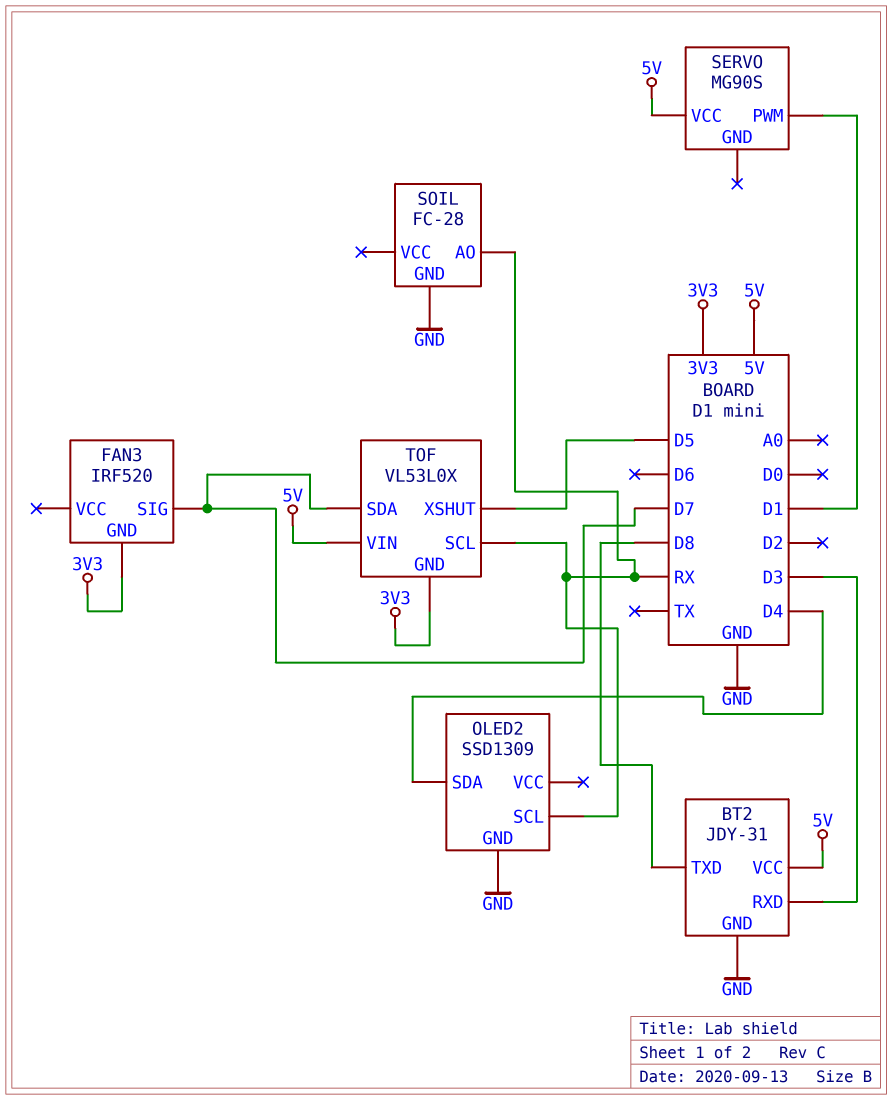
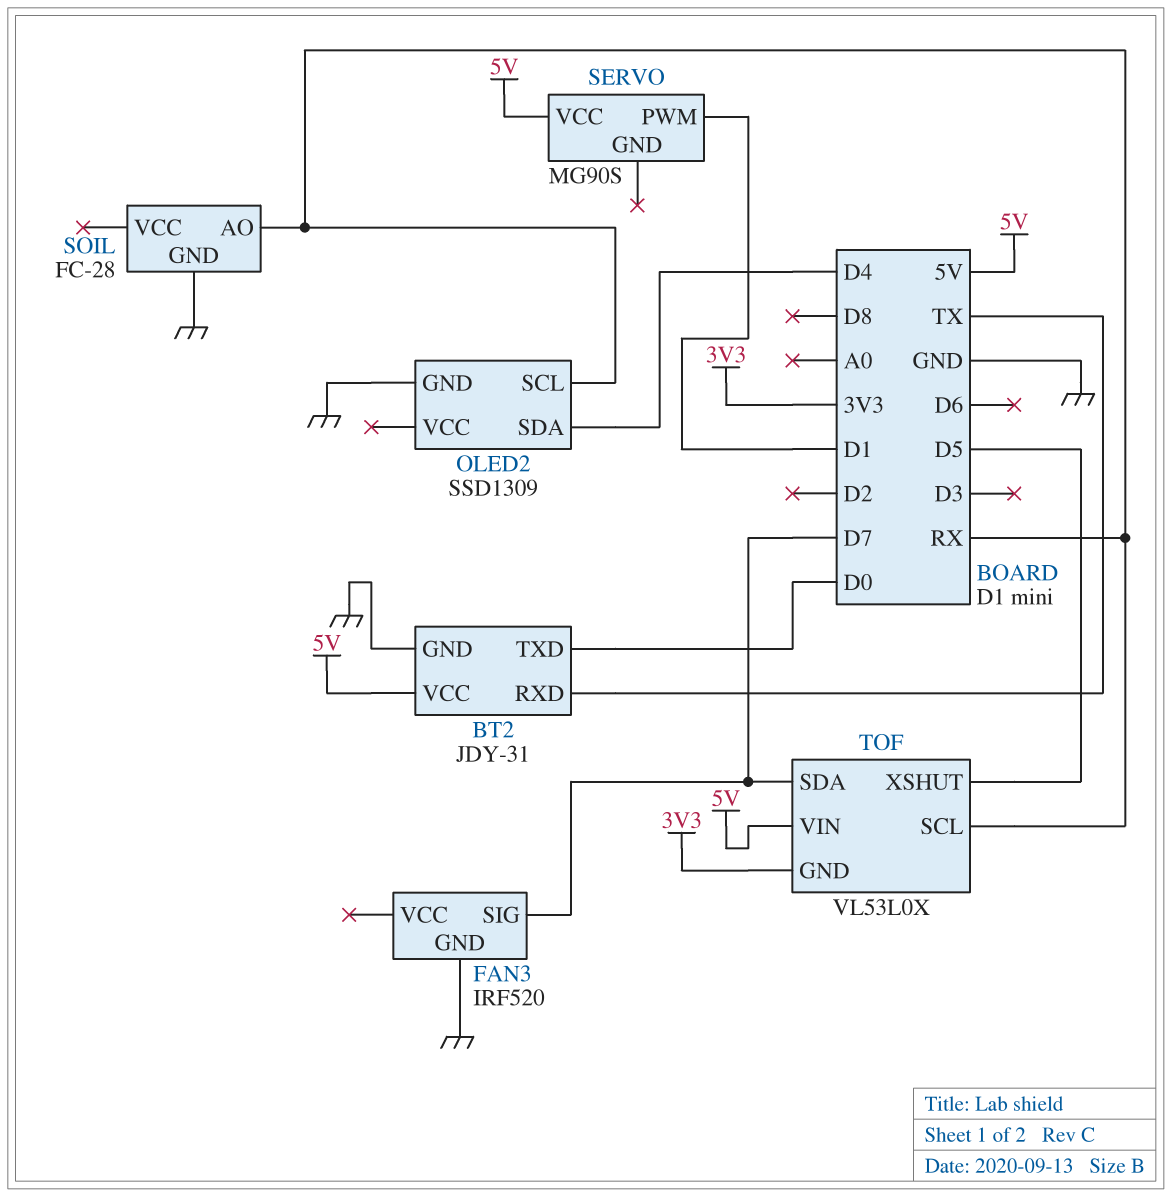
BT2 pin RXD: D3 -> TX
BT2 pin TXD: D8 -> D0
FAN3 pin GND: 3V3 -> GND

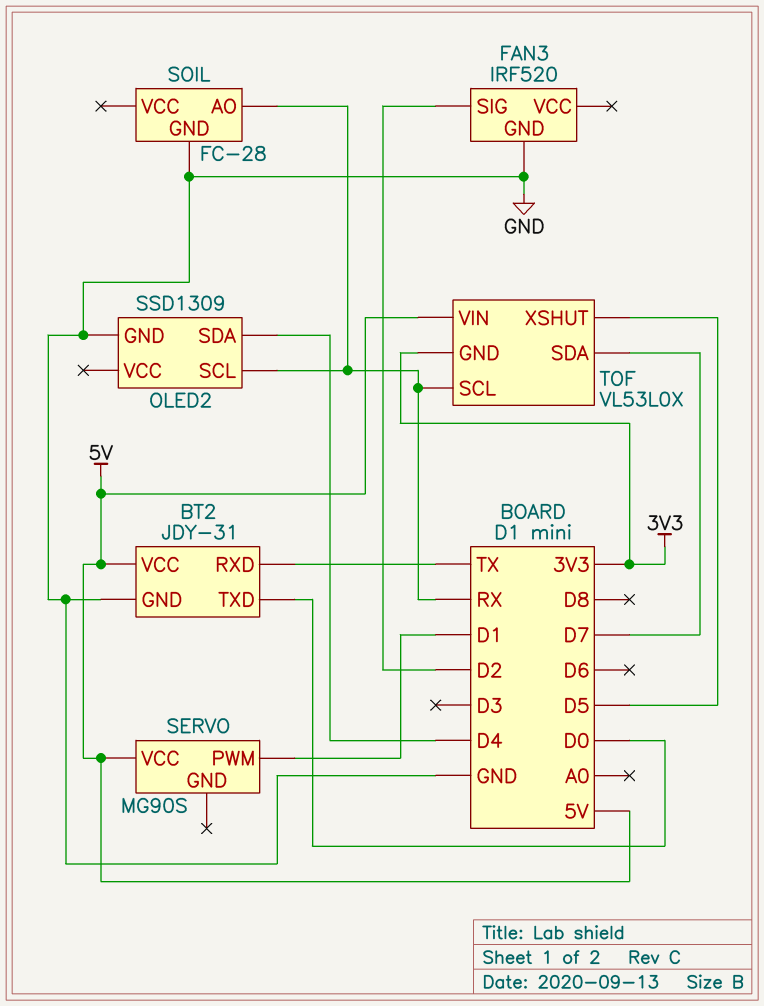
FAN3 pin SIG: D7 -> D2

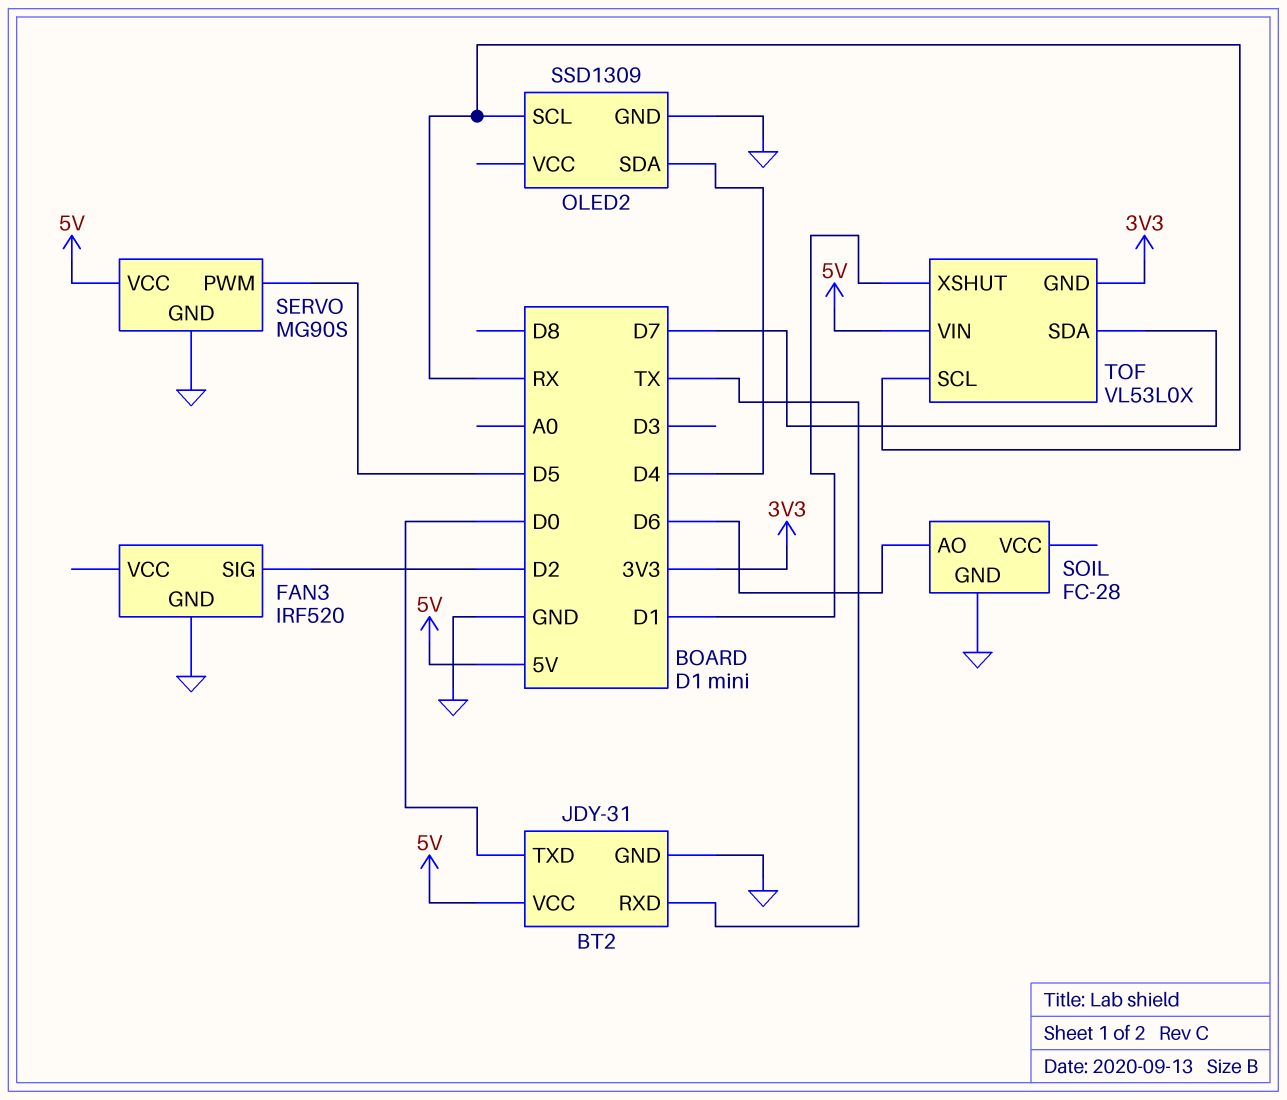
SERVO pin GND: none -> GND
SERVO pin PWM: D1 -> D5
SOIL pin AO: RX -> D6
TOF pin XSHUT: D5 -> D1

